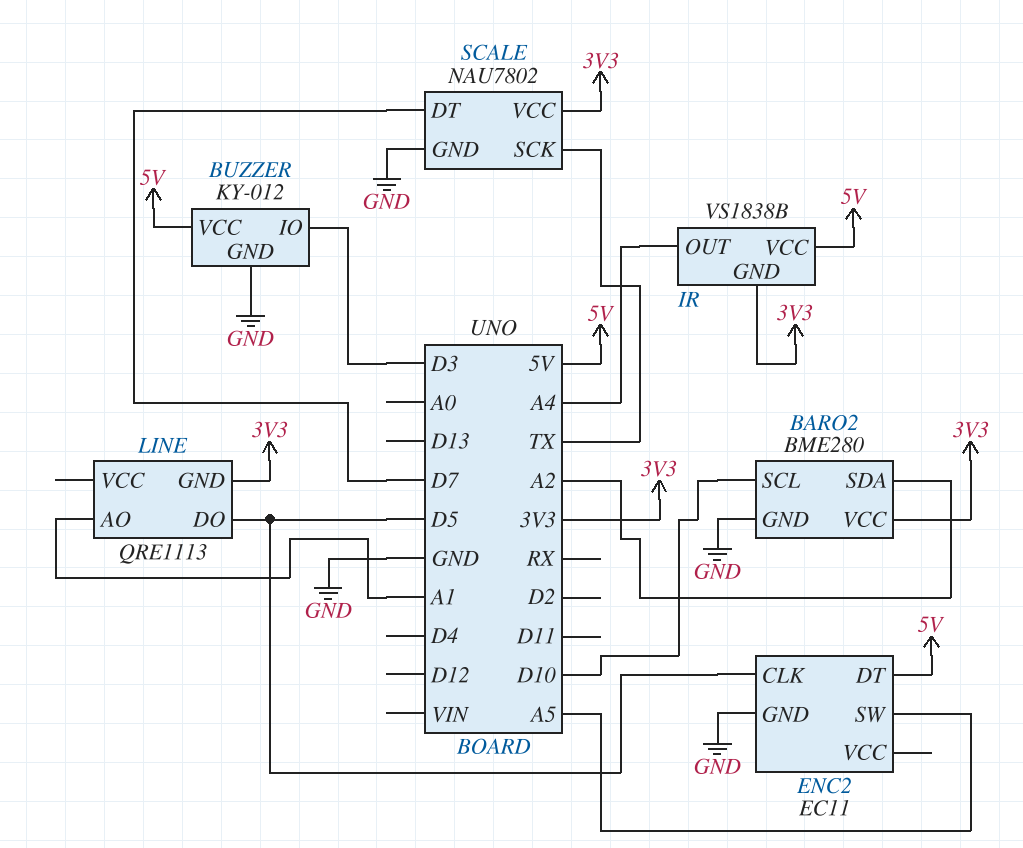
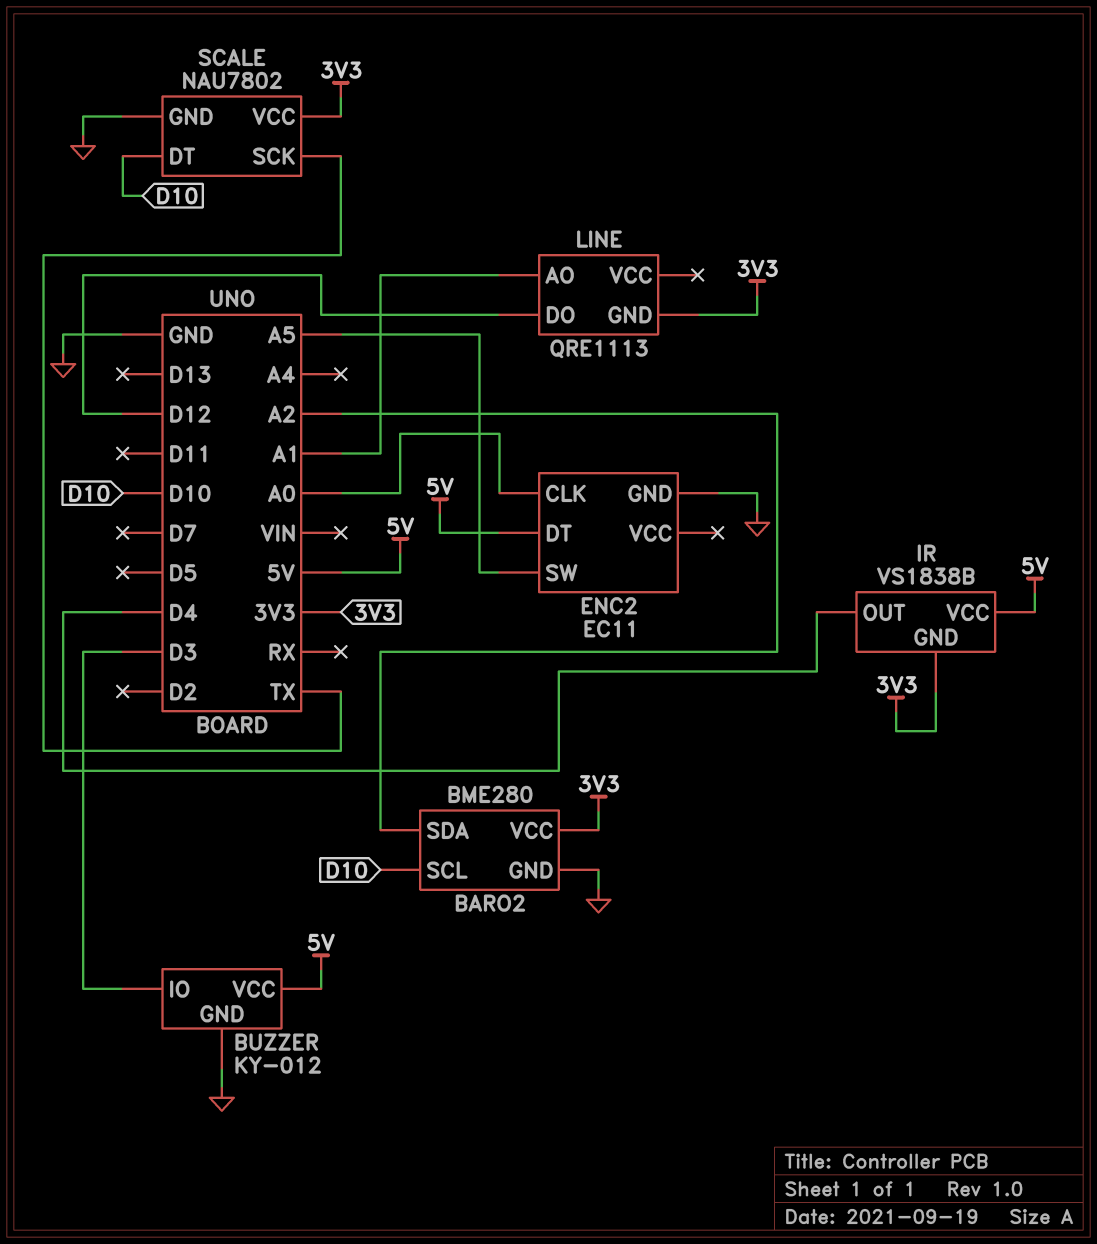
ENC2 pin CLK: D5 -> A0
IR pin OUT: A4 -> D4
LINE pin DO: D5 -> D12
SCALE pin DT: D7 -> D10

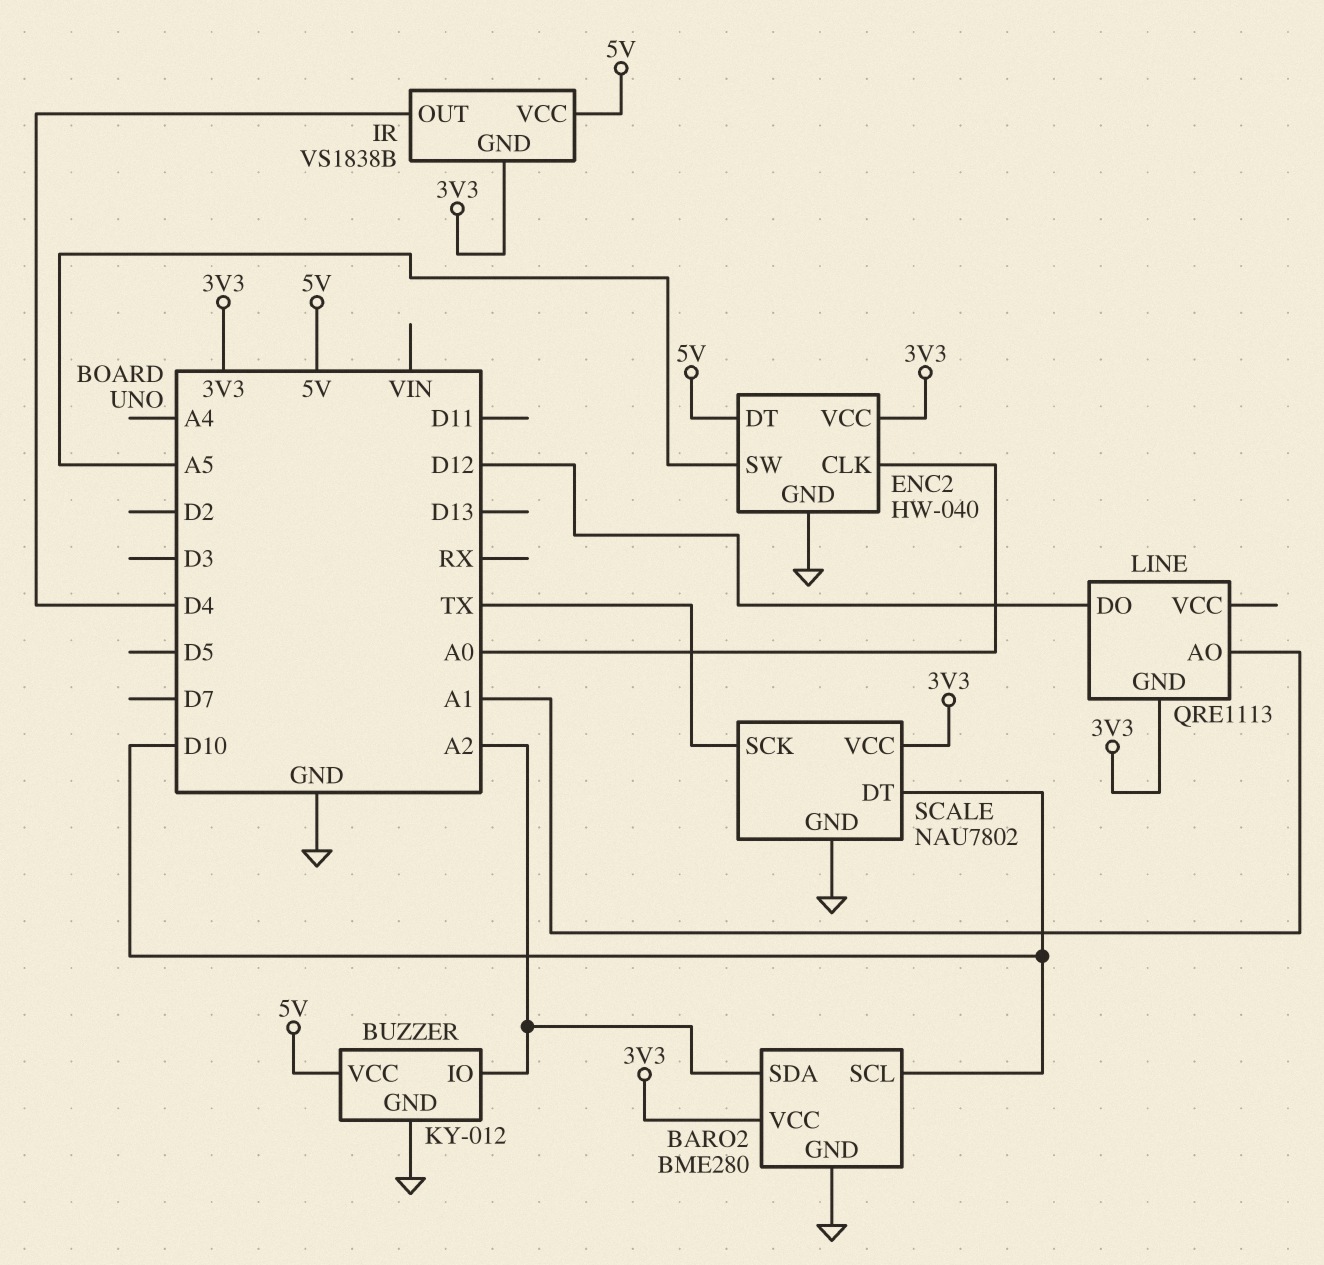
BUZZER pin IO: D3 -> A2
ENC2: EC11 -> HW-040
ENC2 pin VCC: none -> 3V3

